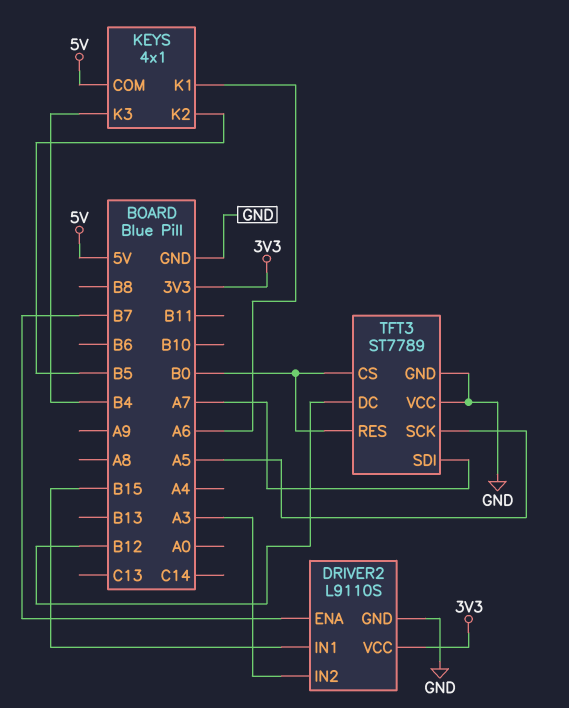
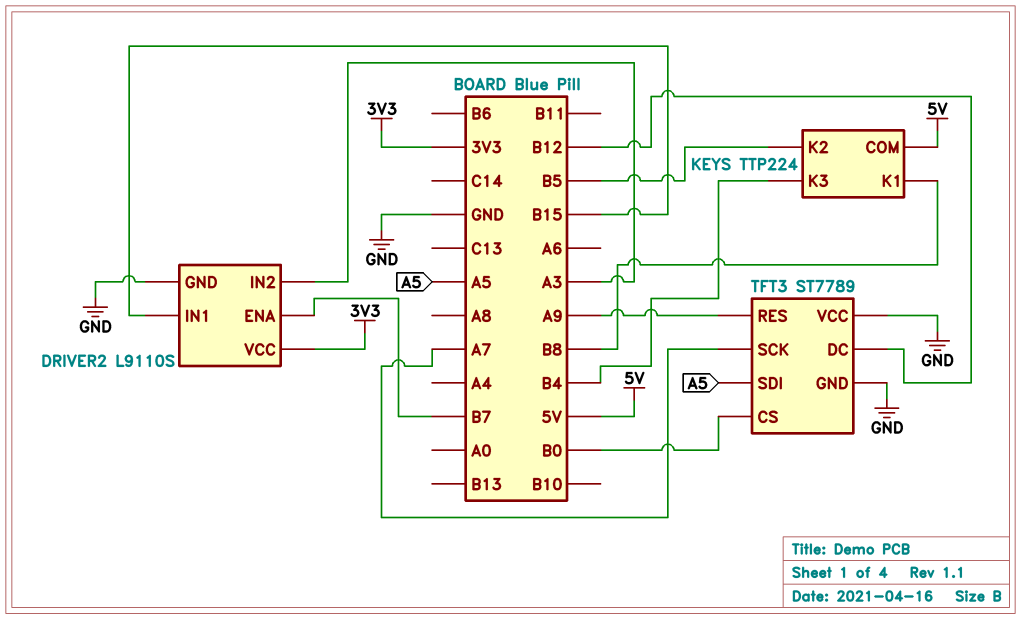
KEYS: 4x1 -> TTP224
KEYS pin K1: A6 -> B8
TFT3 pin RES: B0 -> A9
TFT3 pin SCK: A5 -> A7
TFT3 pin SDI: A7 -> A5

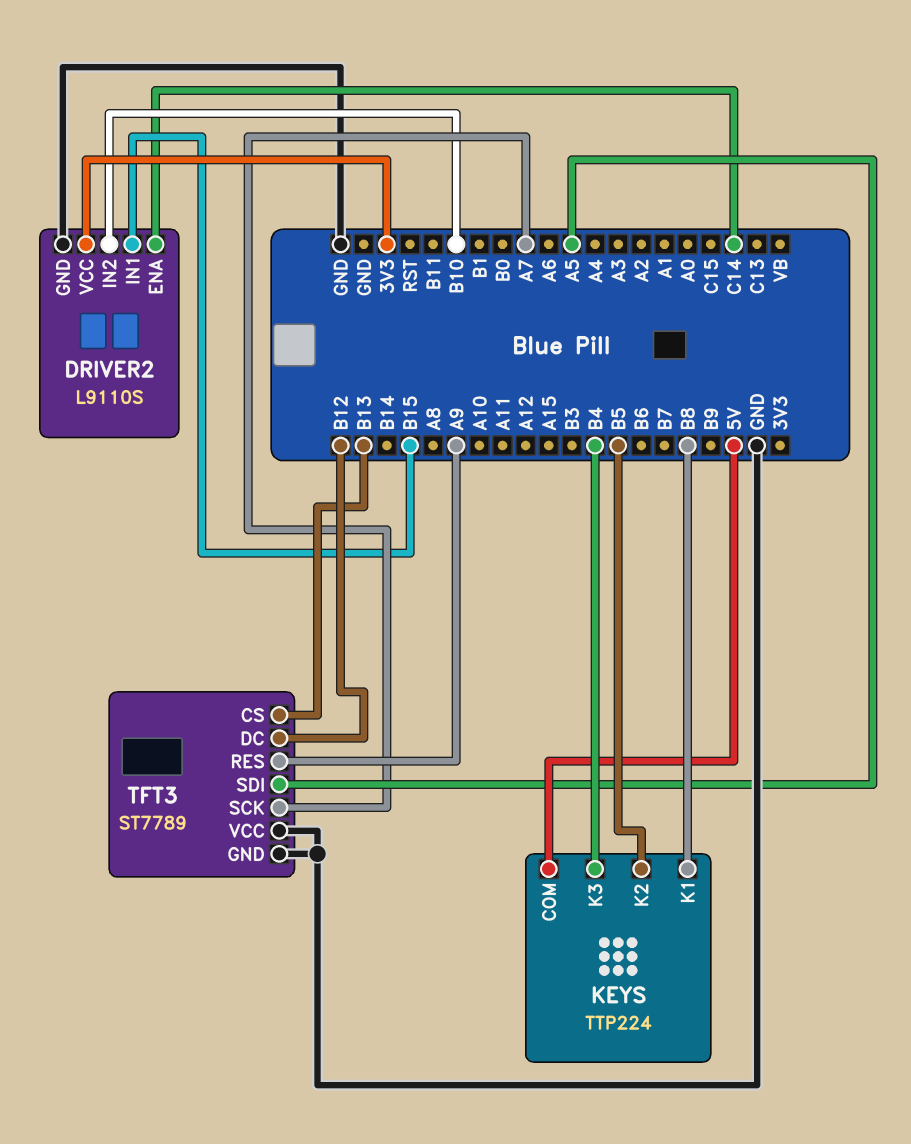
DRIVER2 pin ENA: B7 -> C14
DRIVER2 pin IN2: A3 -> B10
TFT3 pin CS: B0 -> B13

